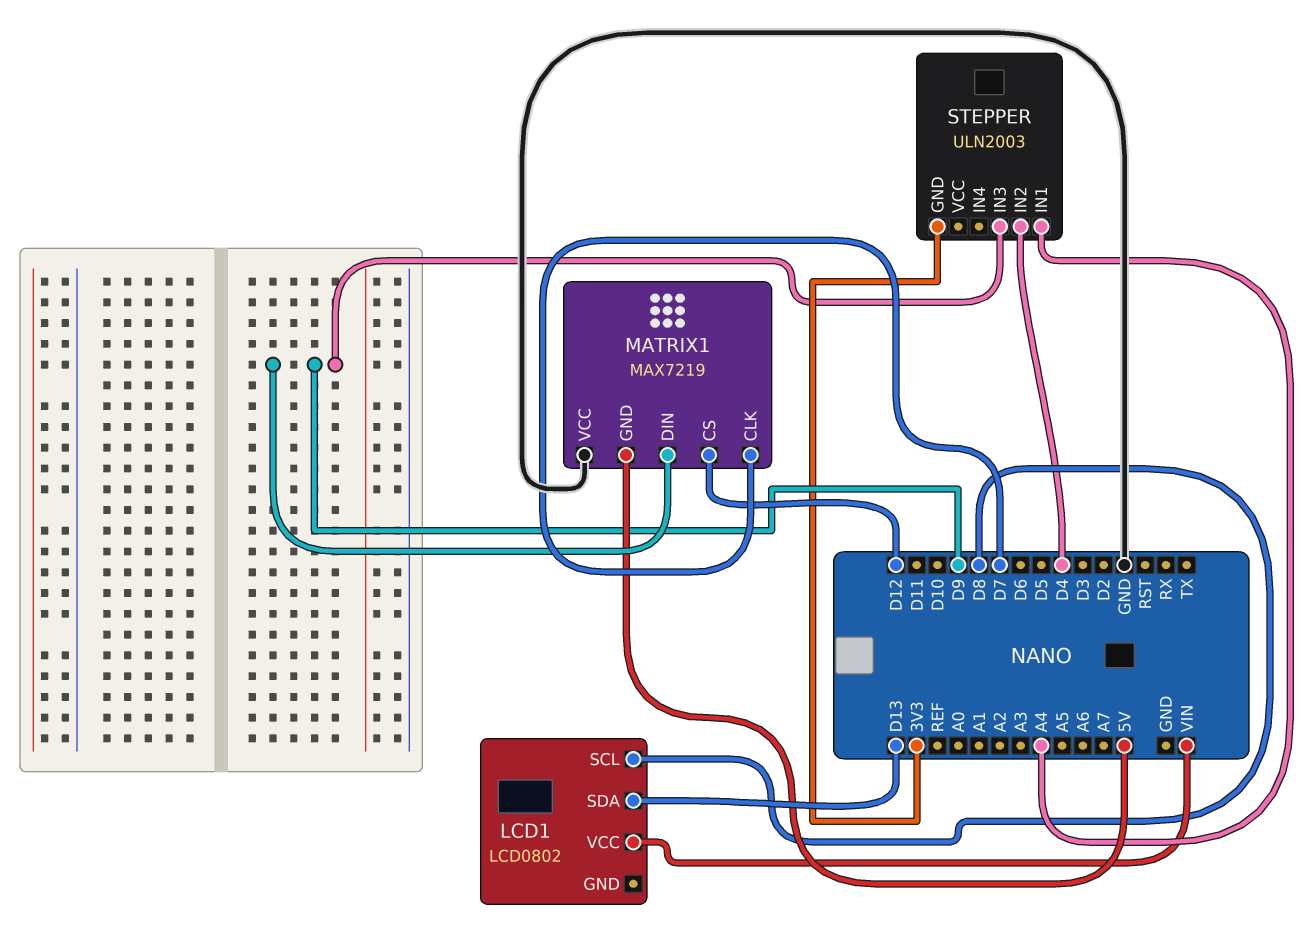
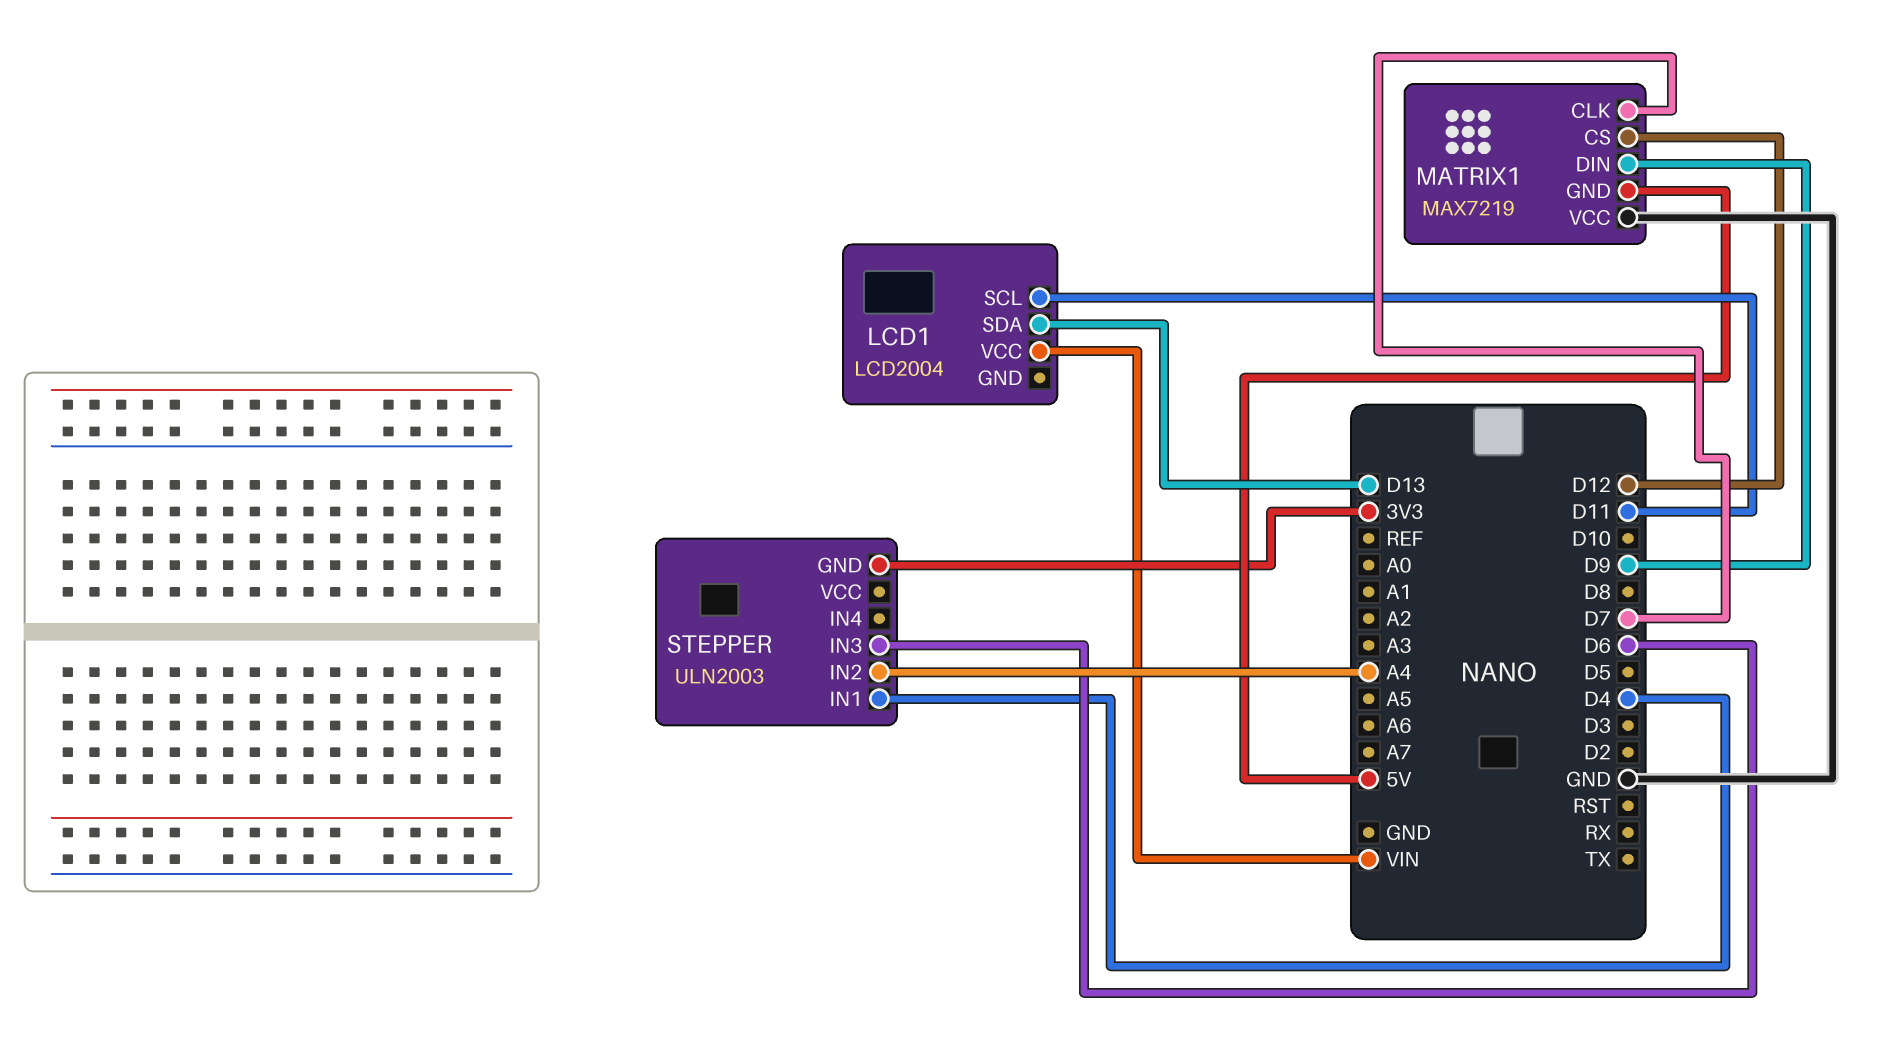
LCD1: LCD0802 -> LCD2004
LCD1 pin SCL: D8 -> D11
STEPPER pin IN1: A4 -> D4
STEPPER pin IN2: D4 -> A4
STEPPER pin IN3: D9 -> D6

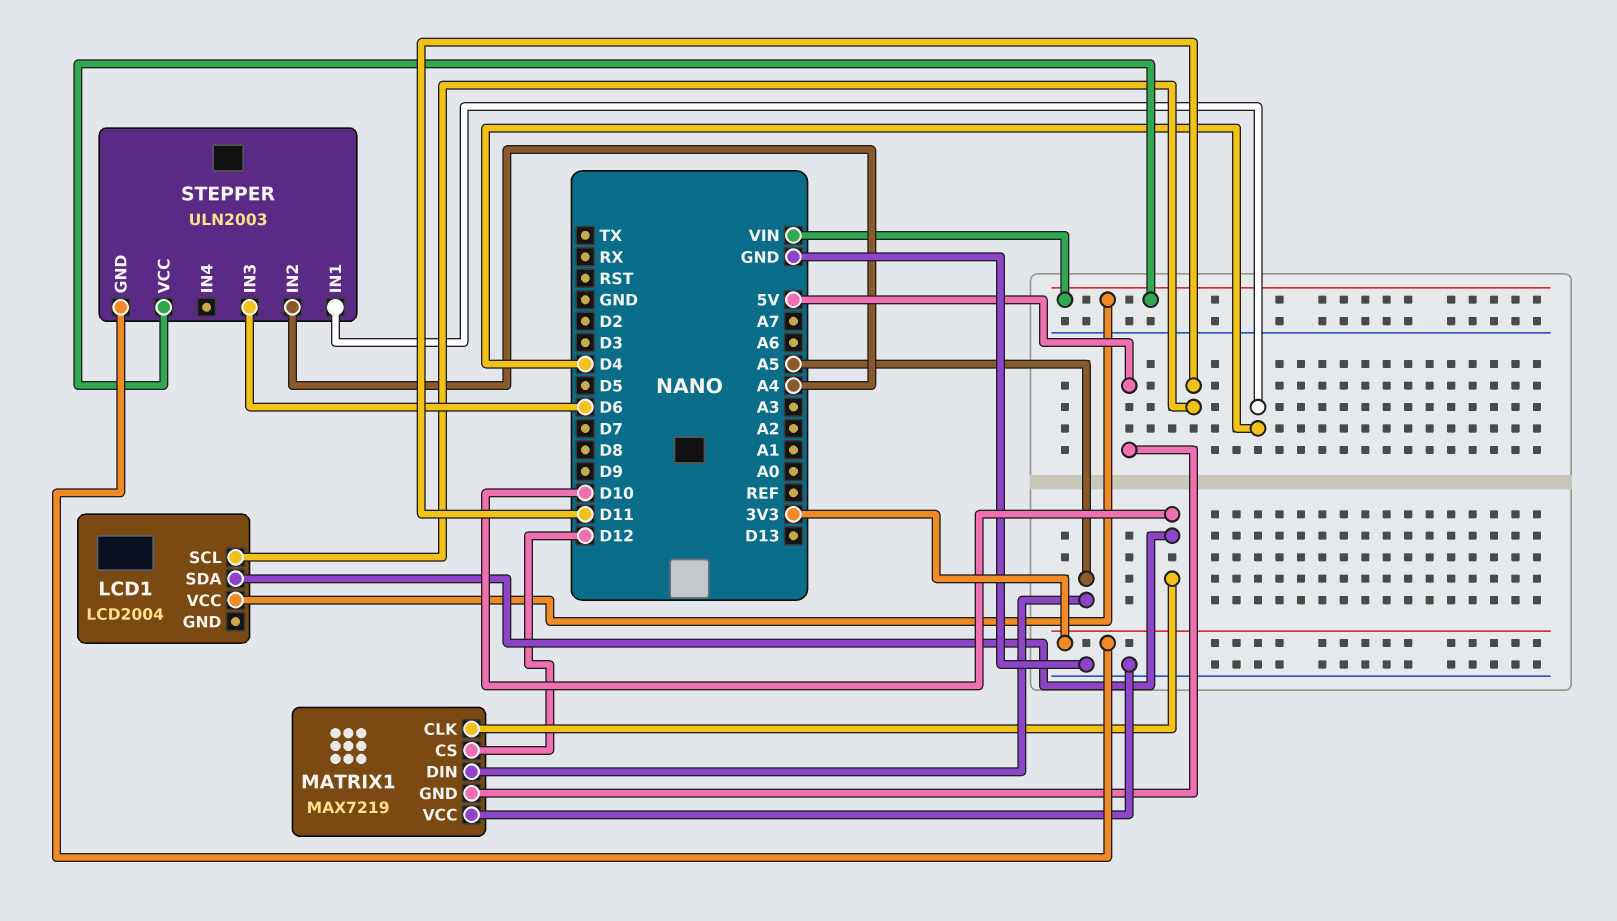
LCD1 pin SDA: D13 -> D10
MATRIX1 pin CLK: D7 -> D10
MATRIX1 pin DIN: D9 -> A5
STEPPER pin VCC: none -> VIN

